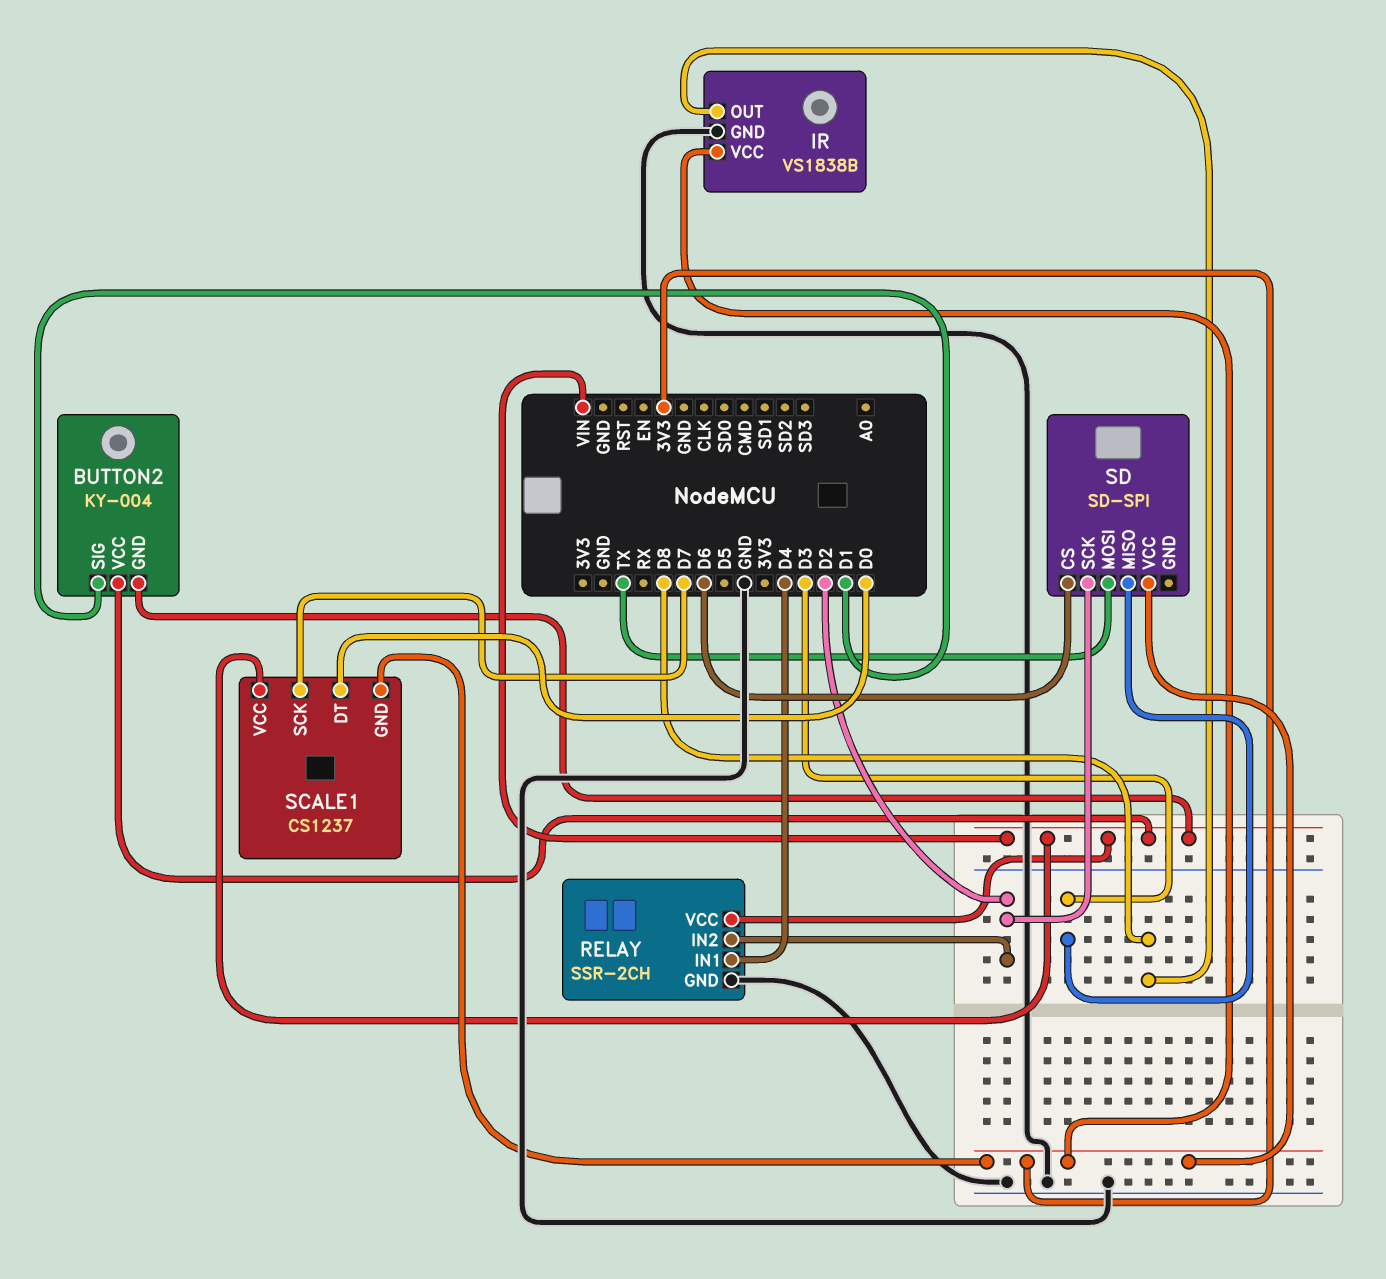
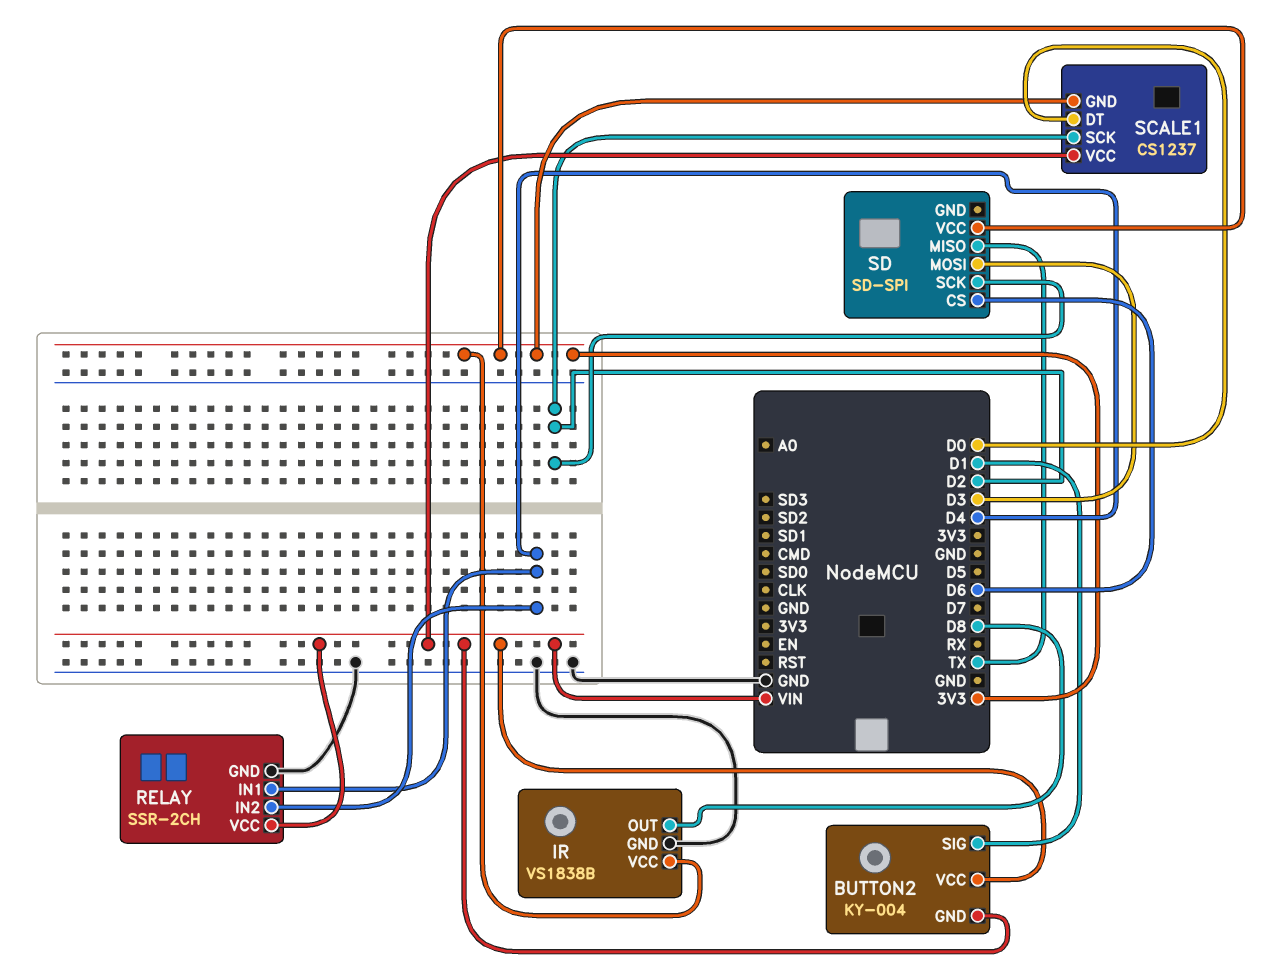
RELAY pin IN2: D2 -> D4
SCALE1 pin SCK: D7 -> D2
SD pin MISO: D3 -> TX
SD pin MOSI: TX -> D3

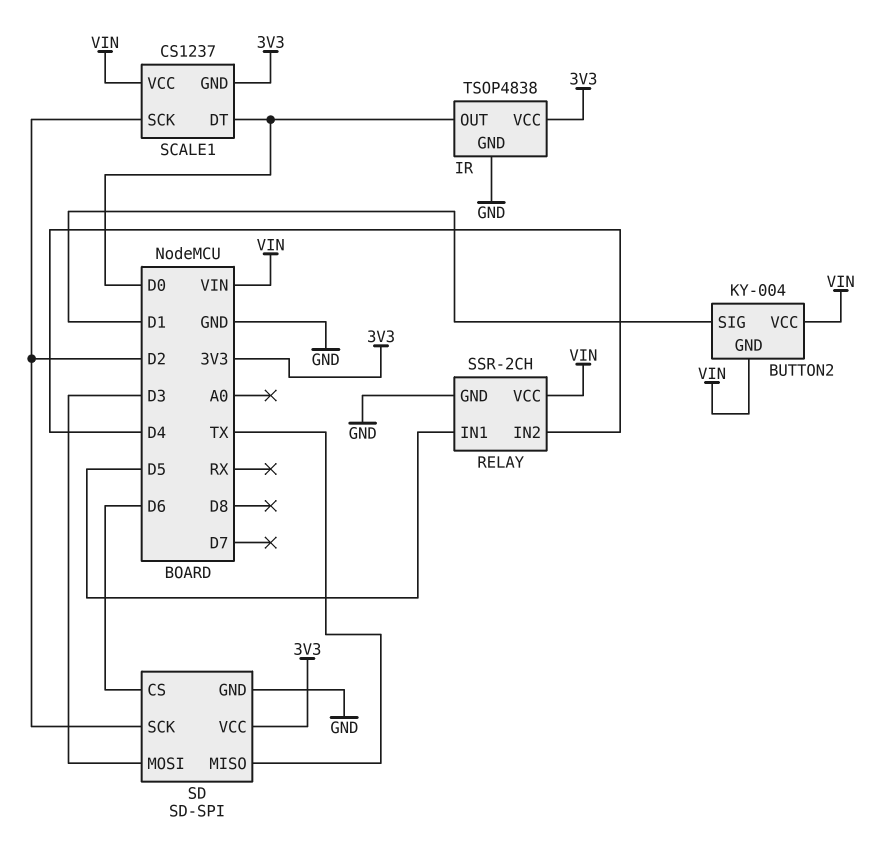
IR: VS1838B -> TSOP4838
IR pin OUT: D8 -> D0
RELAY pin IN1: D4 -> D5
SD pin GND: none -> GND

